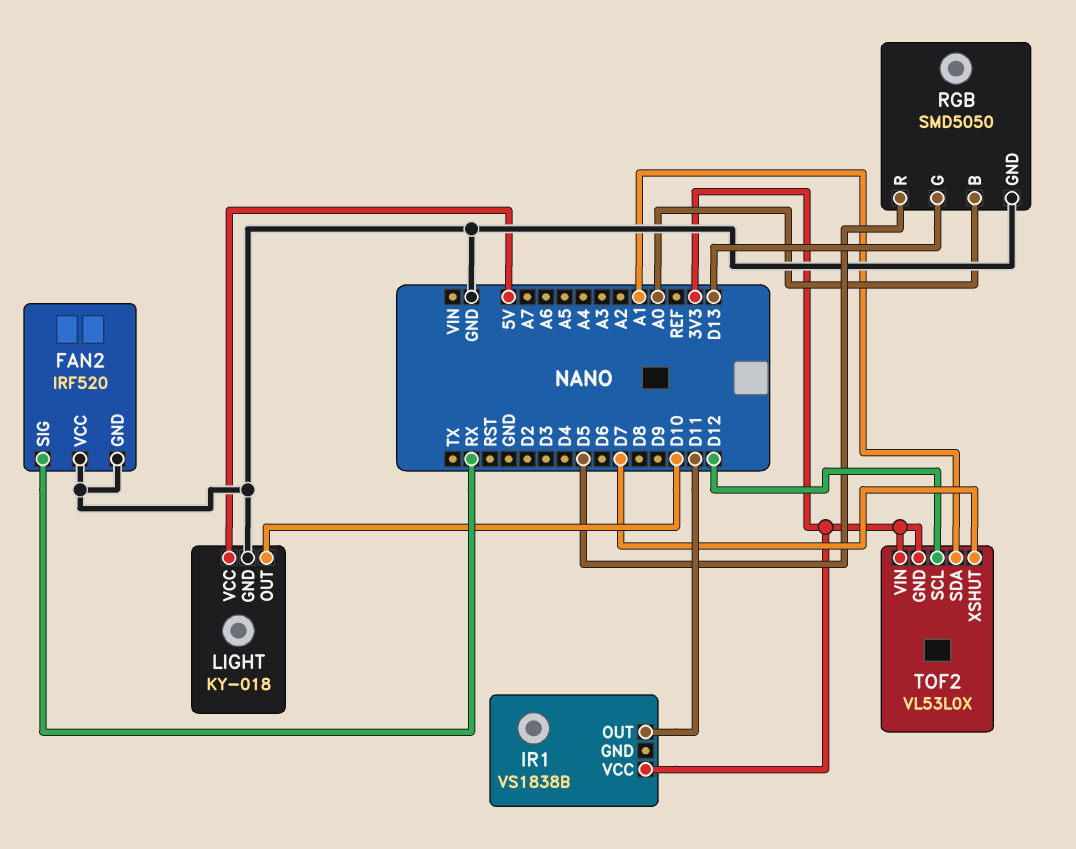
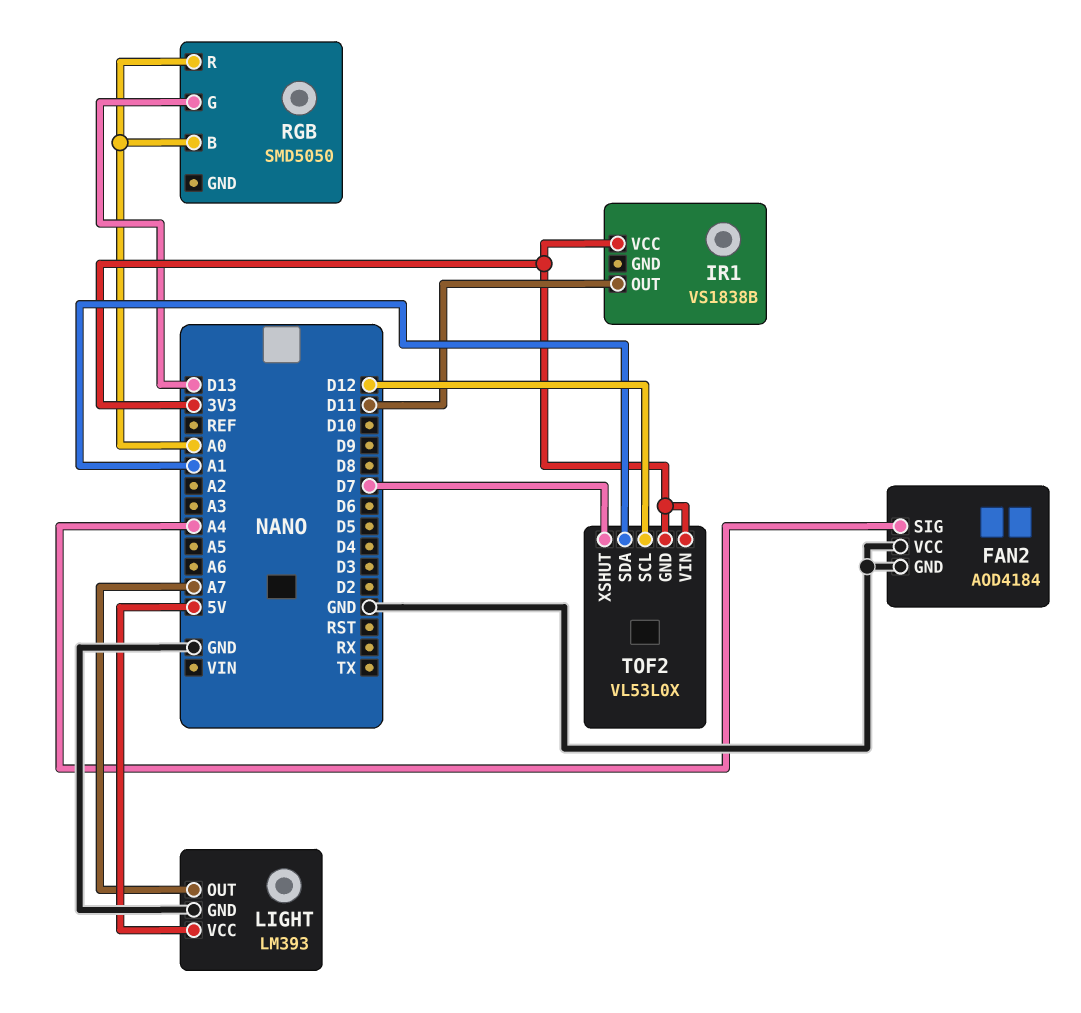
FAN2: IRF520 -> AOD4184
FAN2 pin SIG: RX -> A4
LIGHT: KY-018 -> LM393
LIGHT pin OUT: D10 -> A7
RGB pin GND: GND -> none
RGB pin R: D5 -> A0

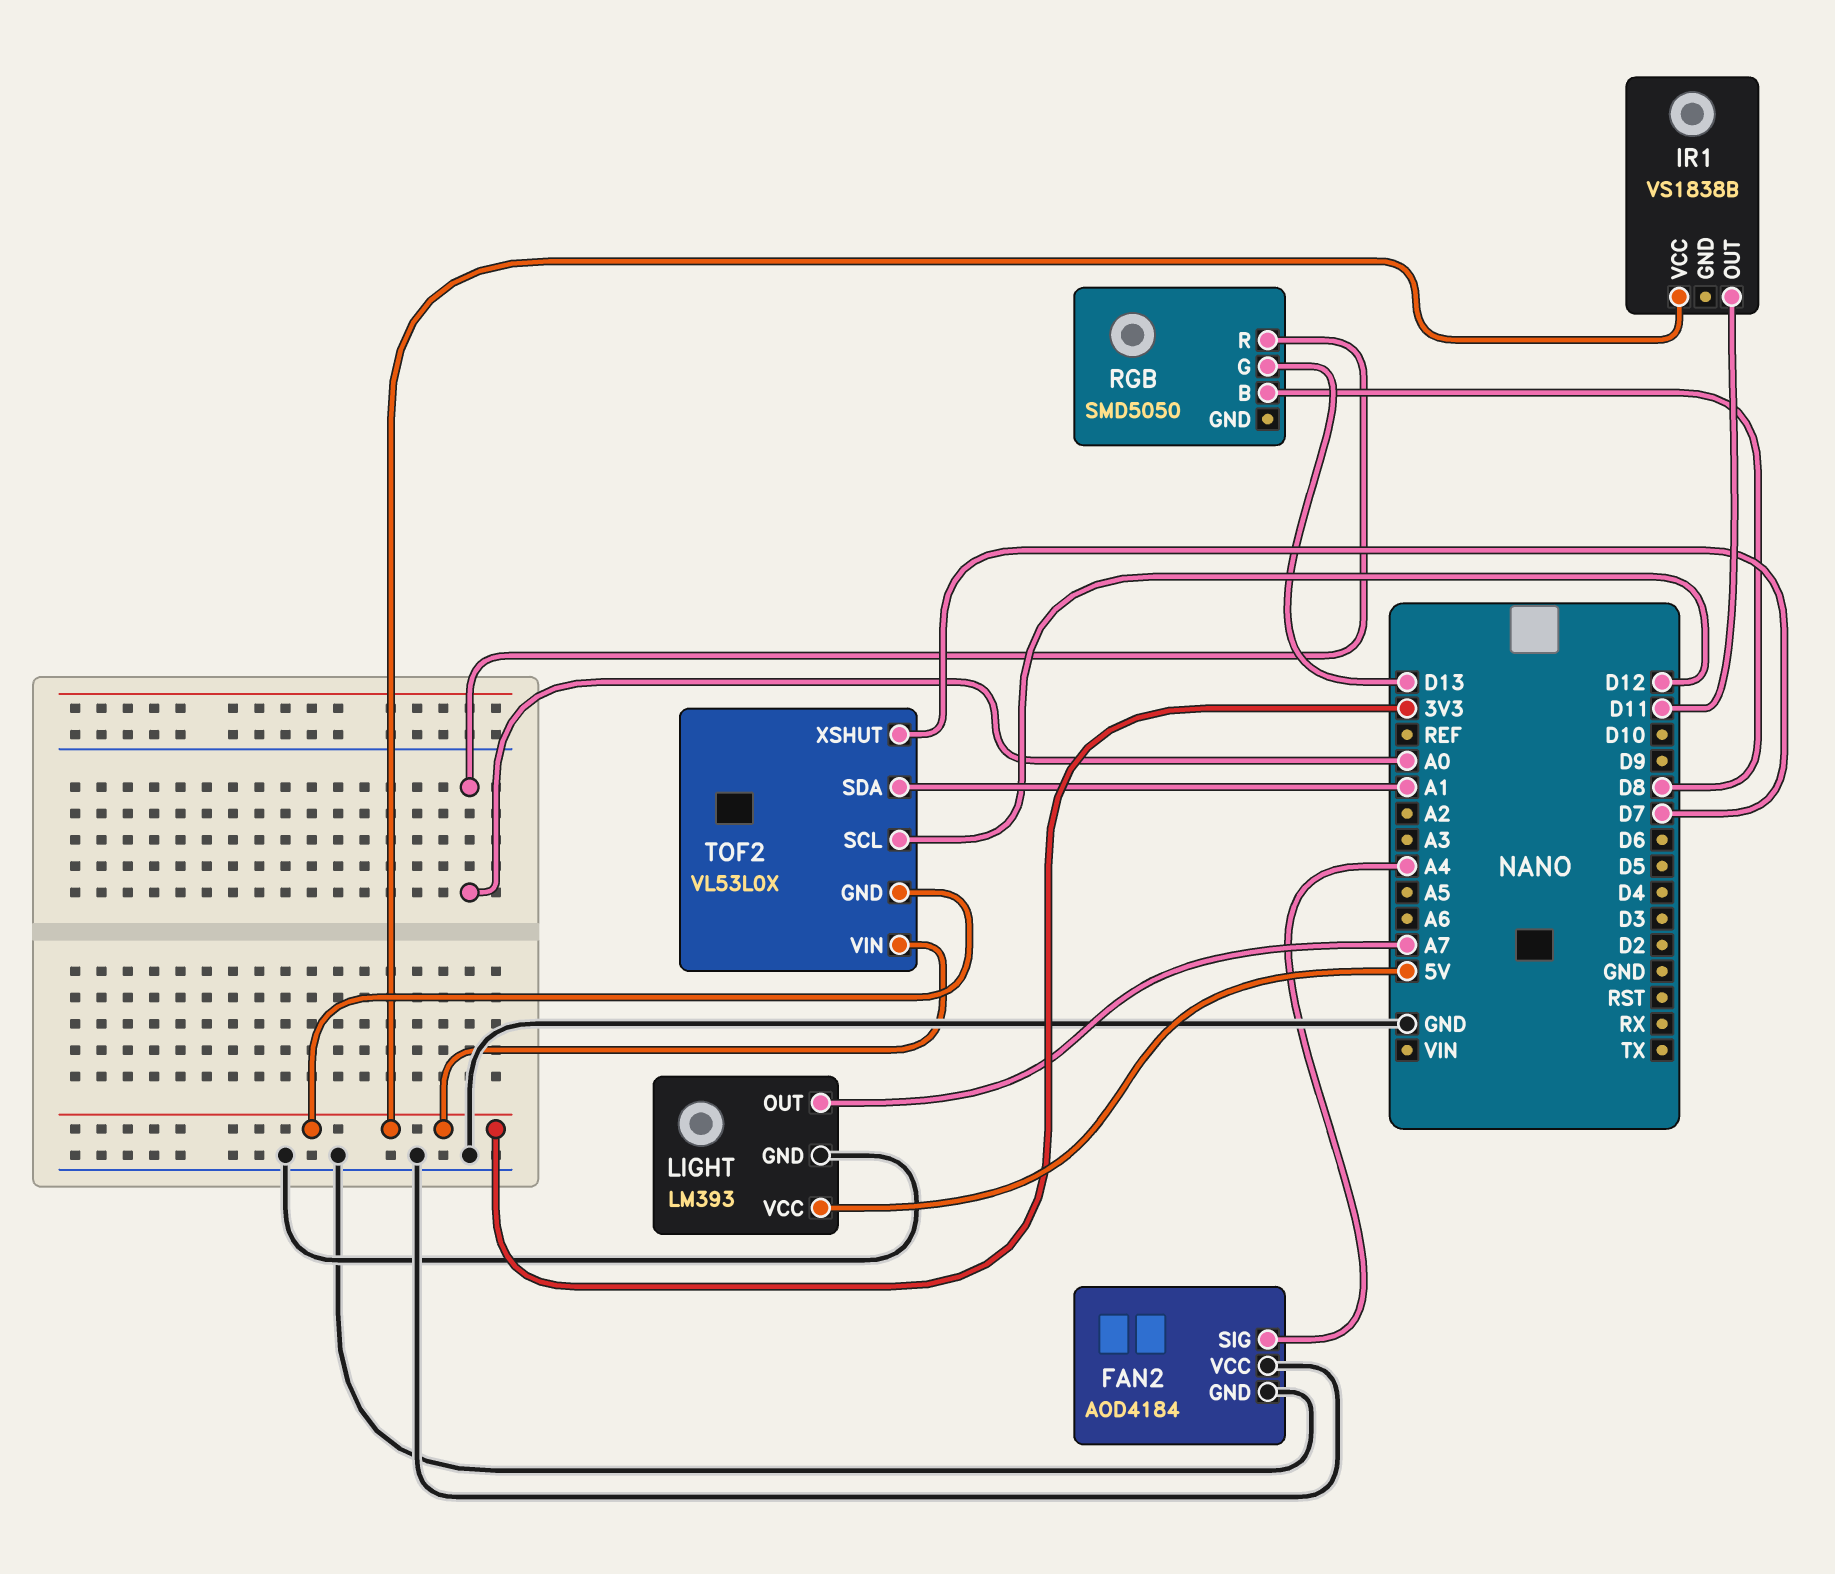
RGB pin B: A0 -> D8

